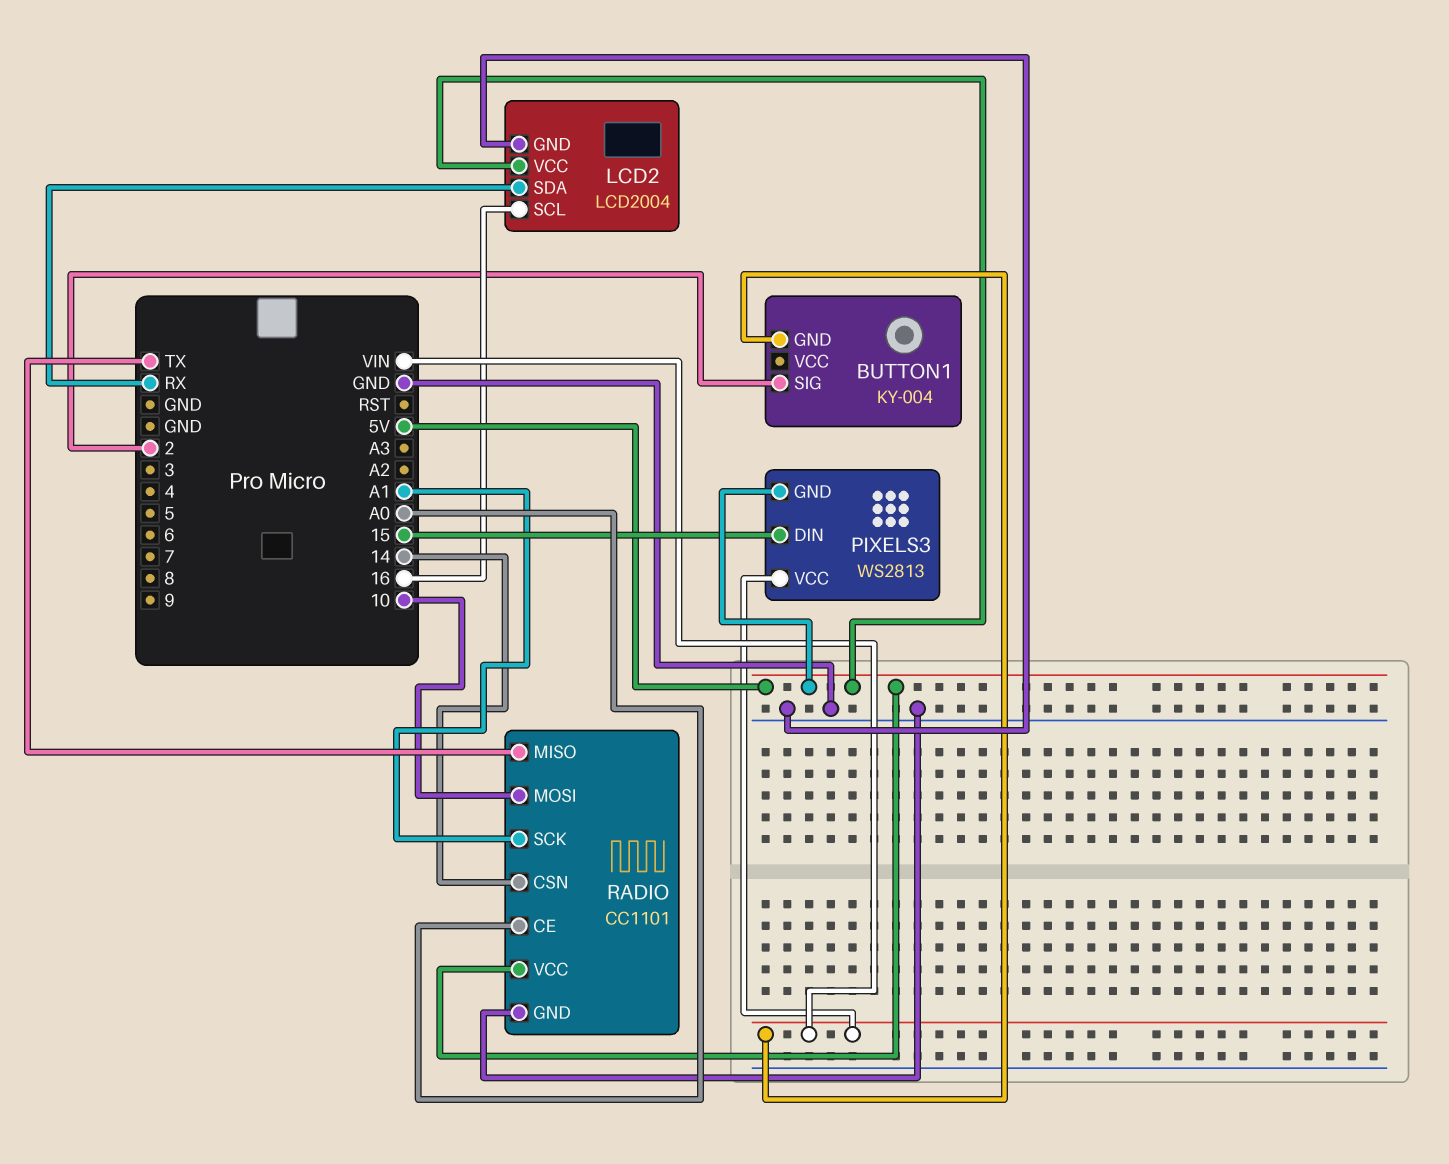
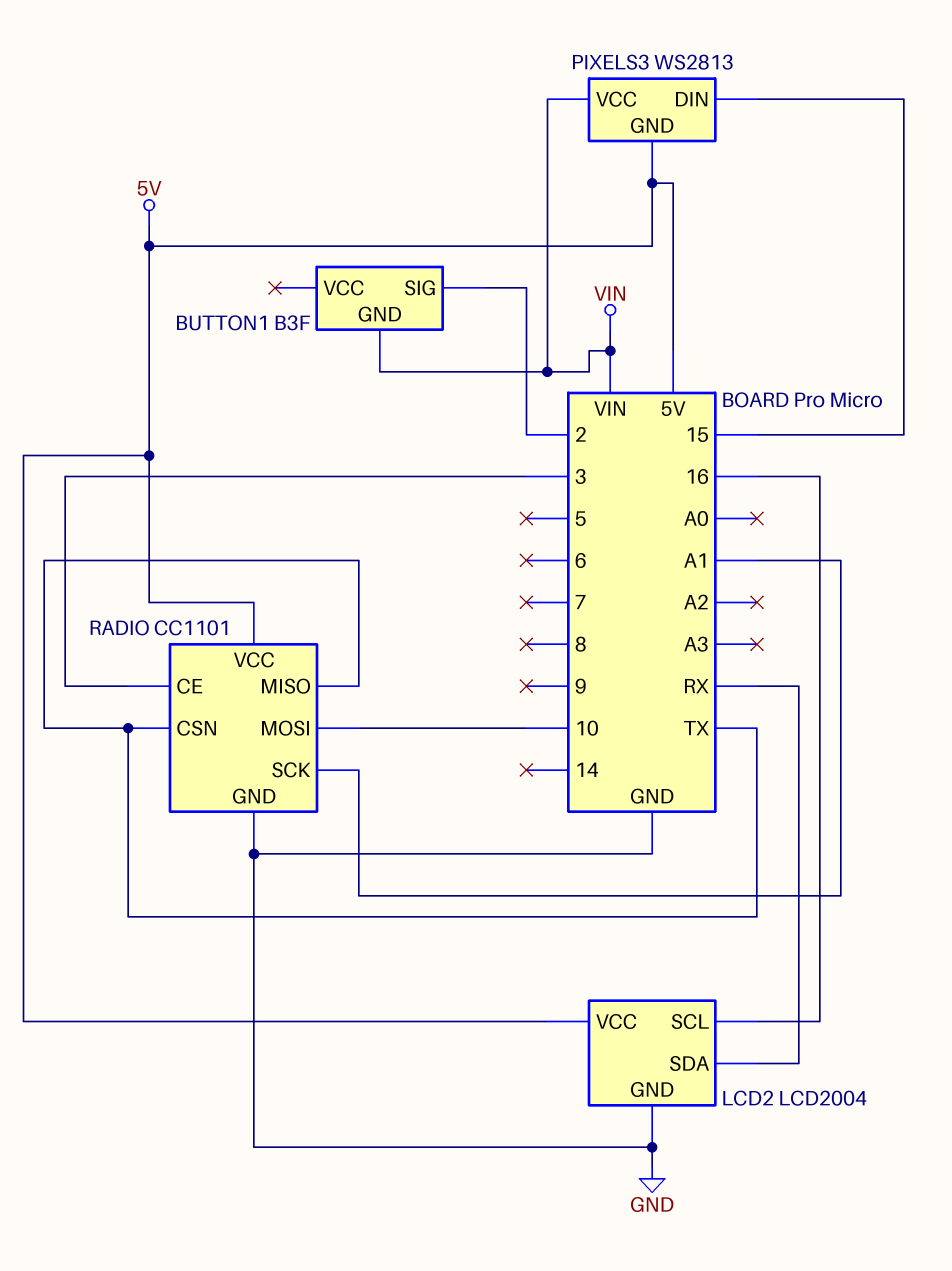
BUTTON1: KY-004 -> B3F
RADIO pin CE: A0 -> 3
RADIO pin CSN: 14 -> TX

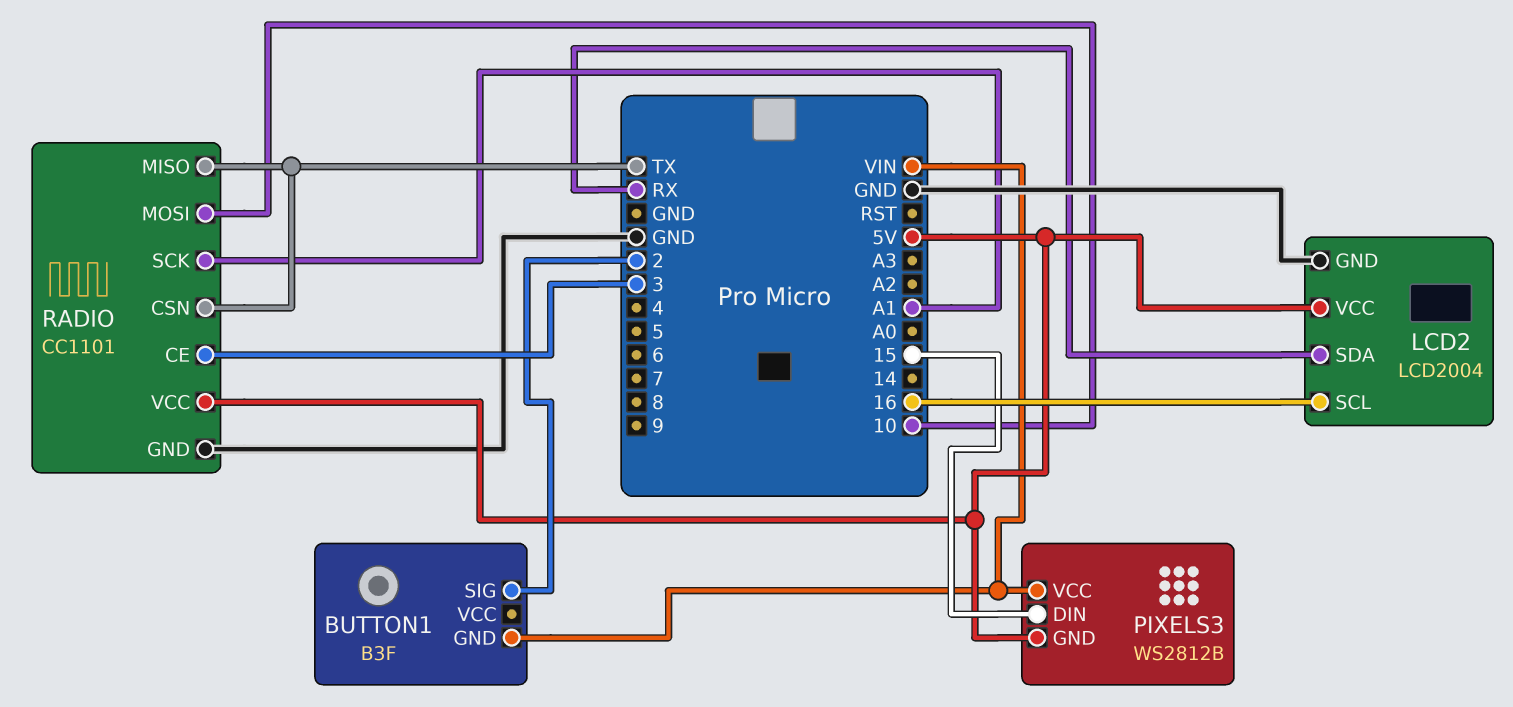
PIXELS3: WS2813 -> WS2812B

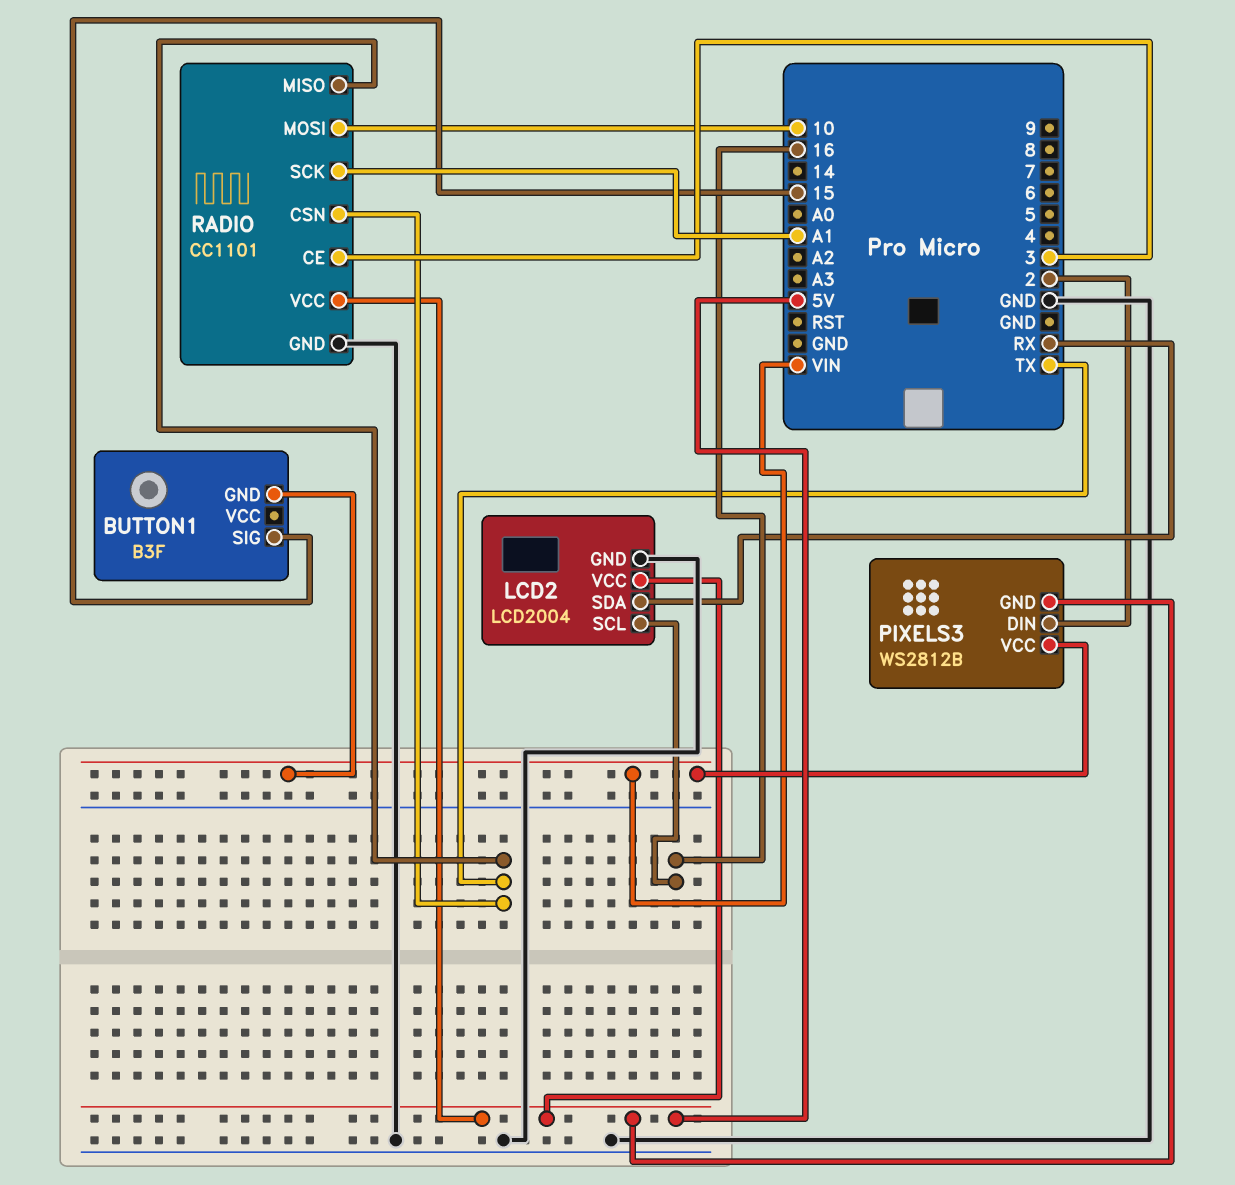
BUTTON1 pin SIG: 2 -> 15
PIXELS3 pin DIN: 15 -> 2

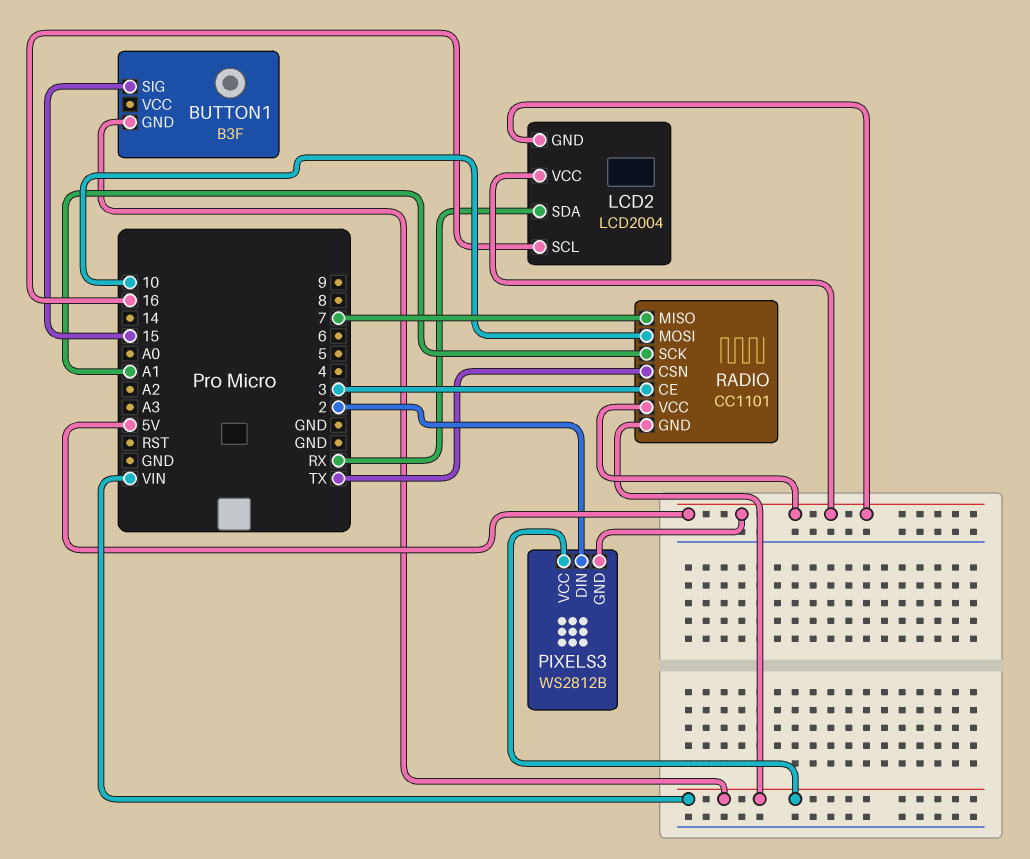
LCD2 pin GND: GND -> 5V
RADIO pin GND: GND -> VIN
RADIO pin MISO: TX -> 7

